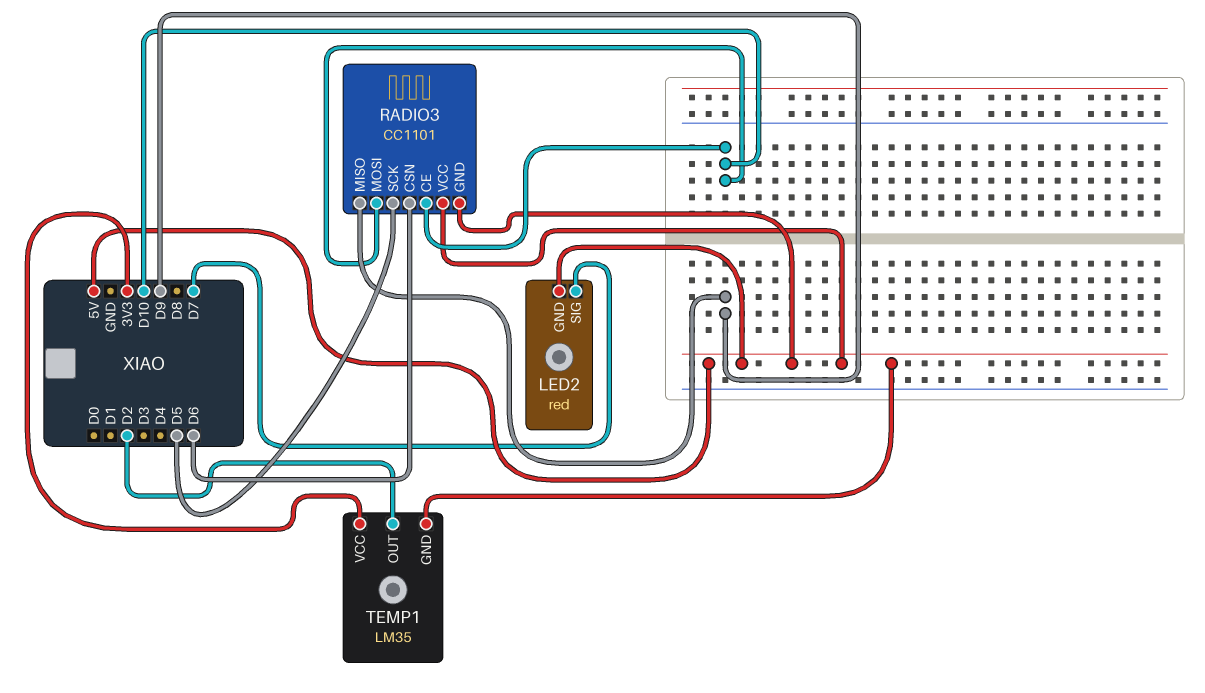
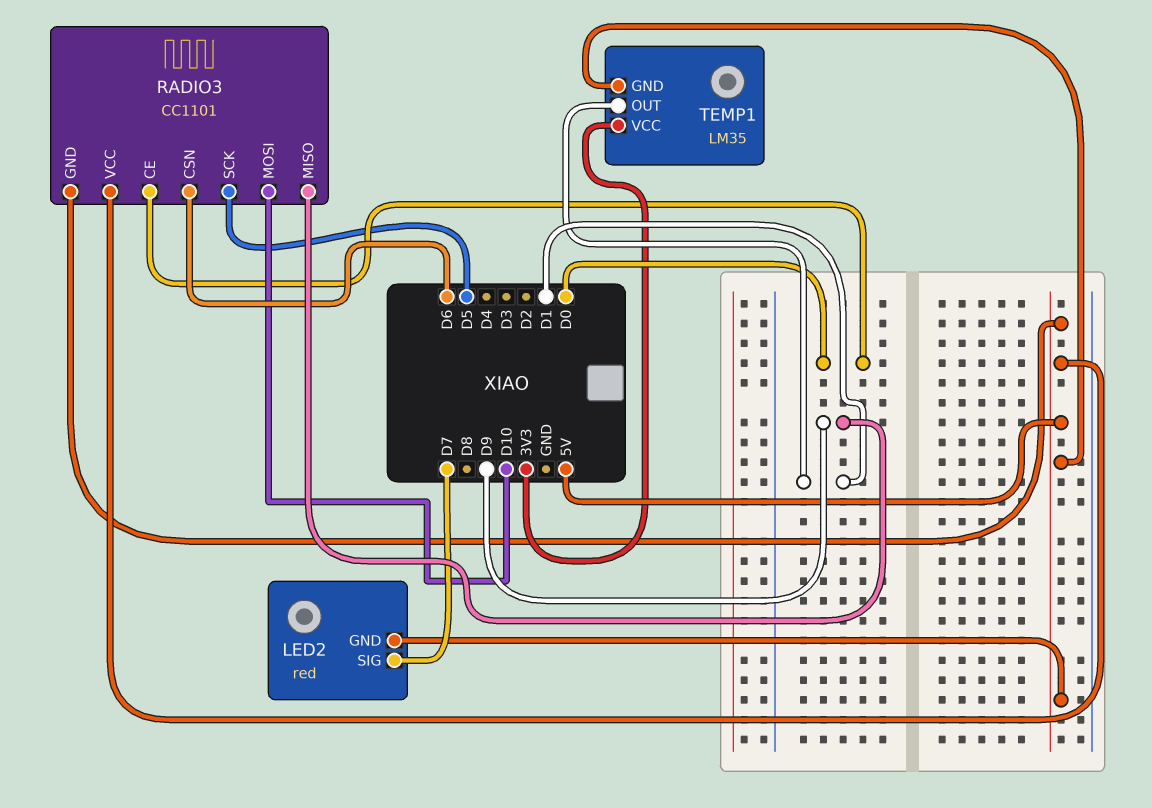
RADIO3 pin CE: D10 -> D0
TEMP1 pin OUT: D2 -> D1

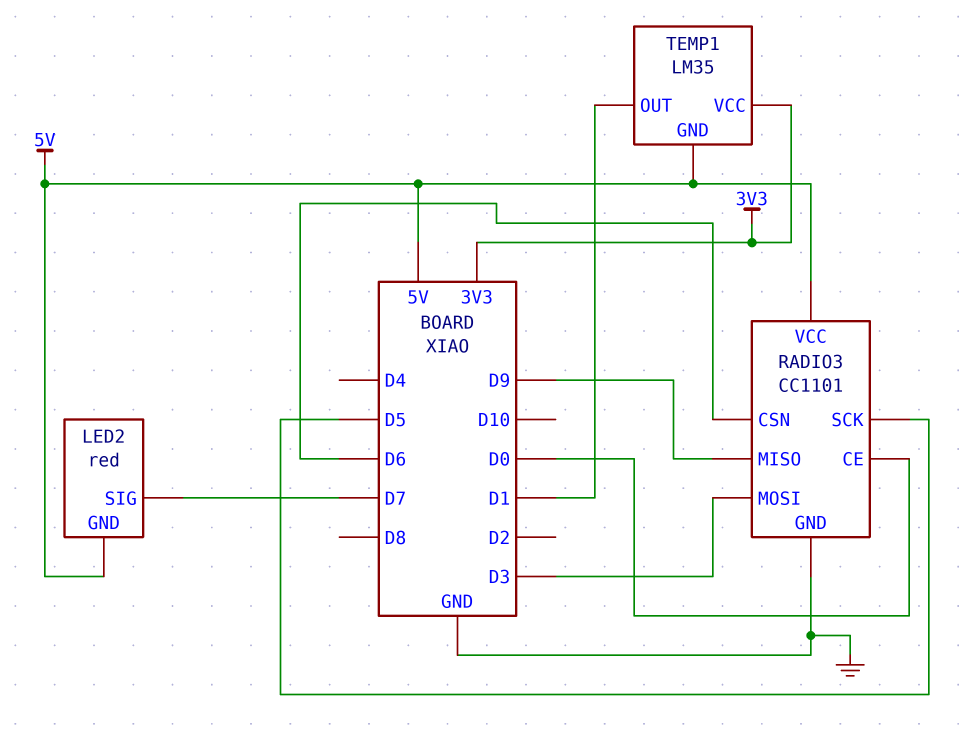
RADIO3 pin GND: 5V -> GND
RADIO3 pin MOSI: D10 -> D3

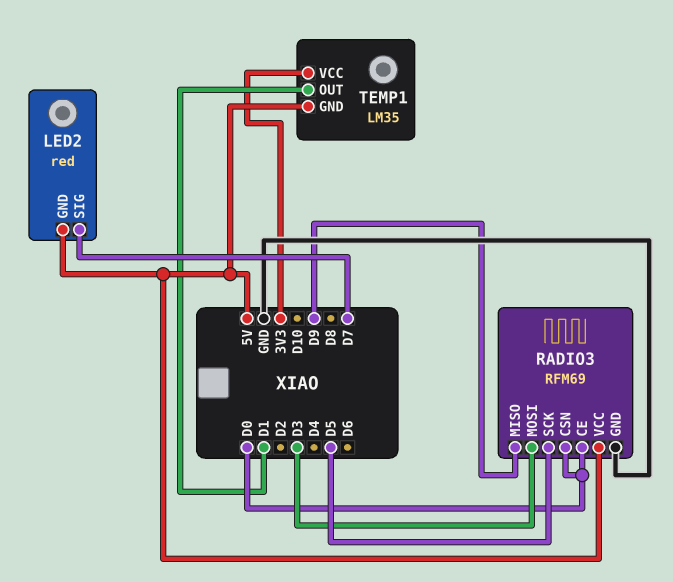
RADIO3: CC1101 -> RFM69
RADIO3 pin CSN: D6 -> D0

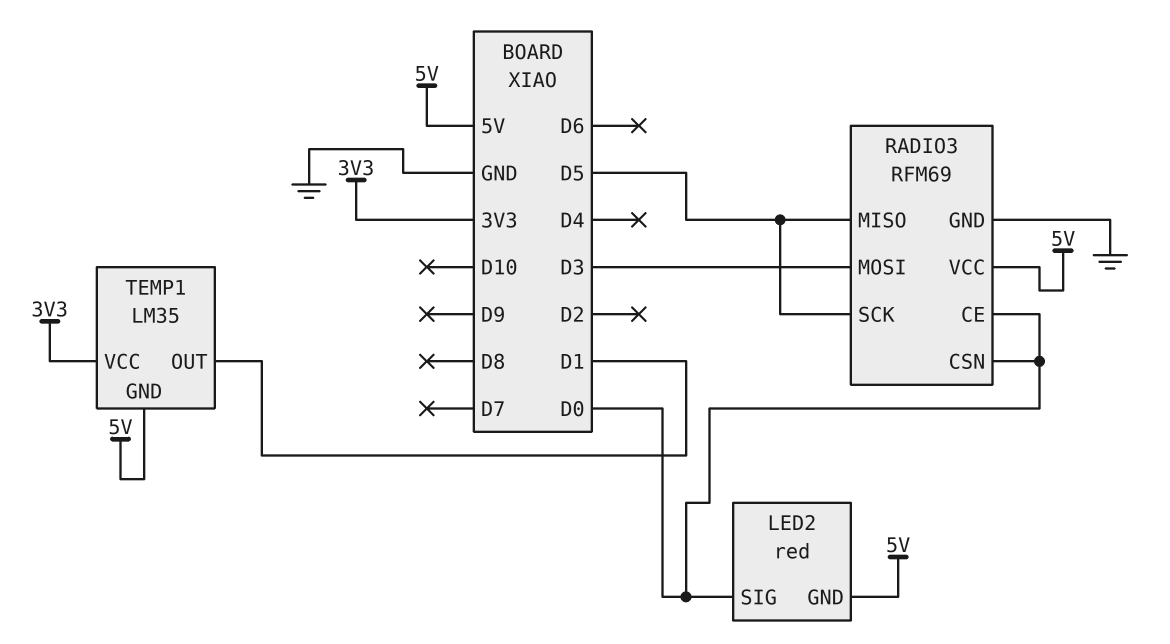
LED2 pin SIG: D7 -> D0
RADIO3 pin MISO: D9 -> D5

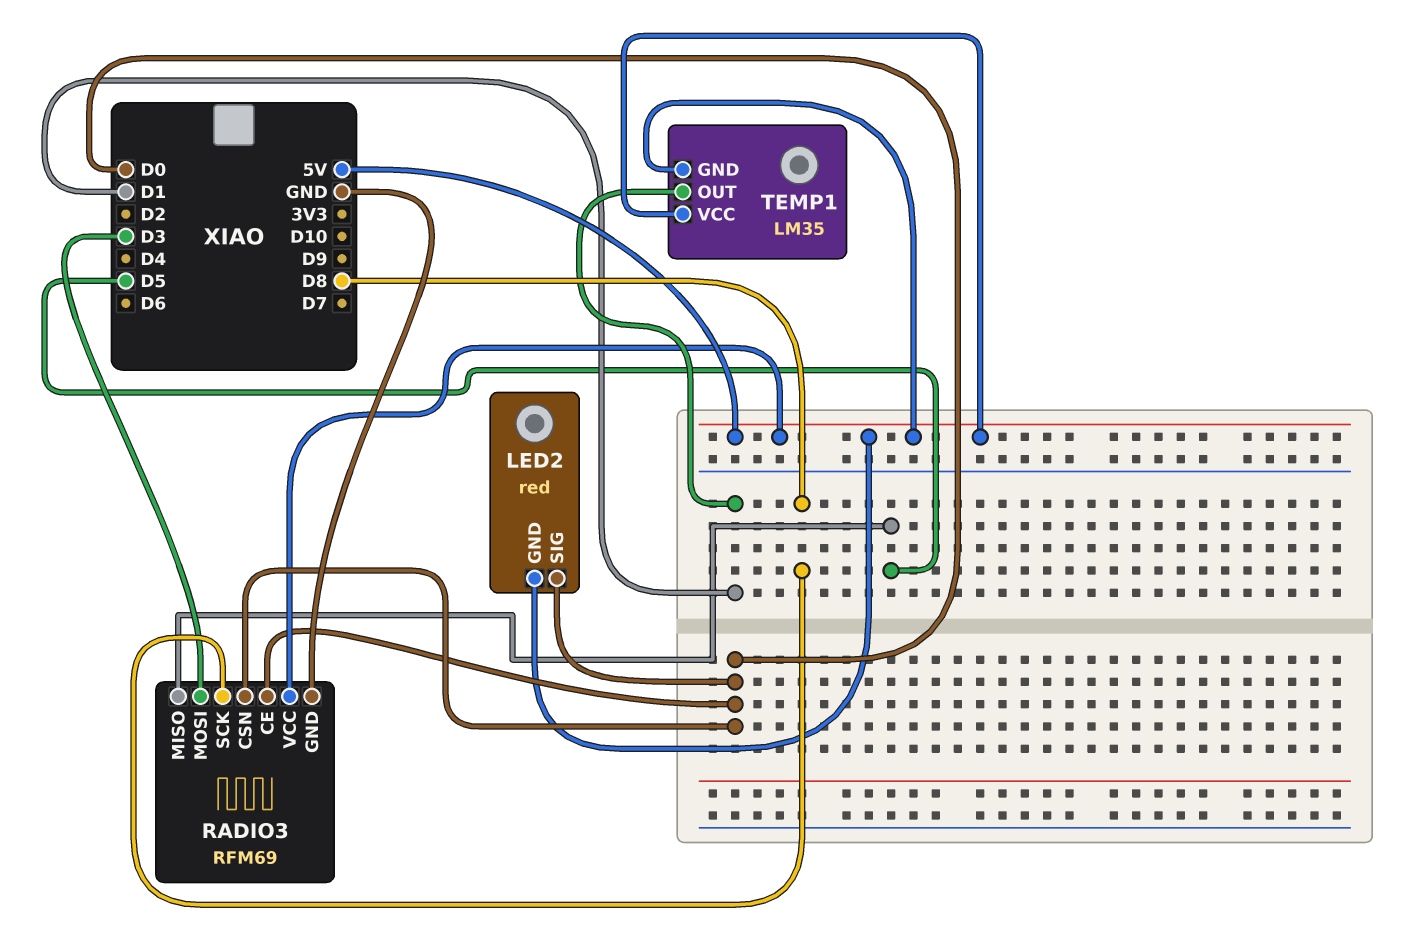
RADIO3 pin SCK: D5 -> D8
TEMP1 pin VCC: 3V3 -> 5V

